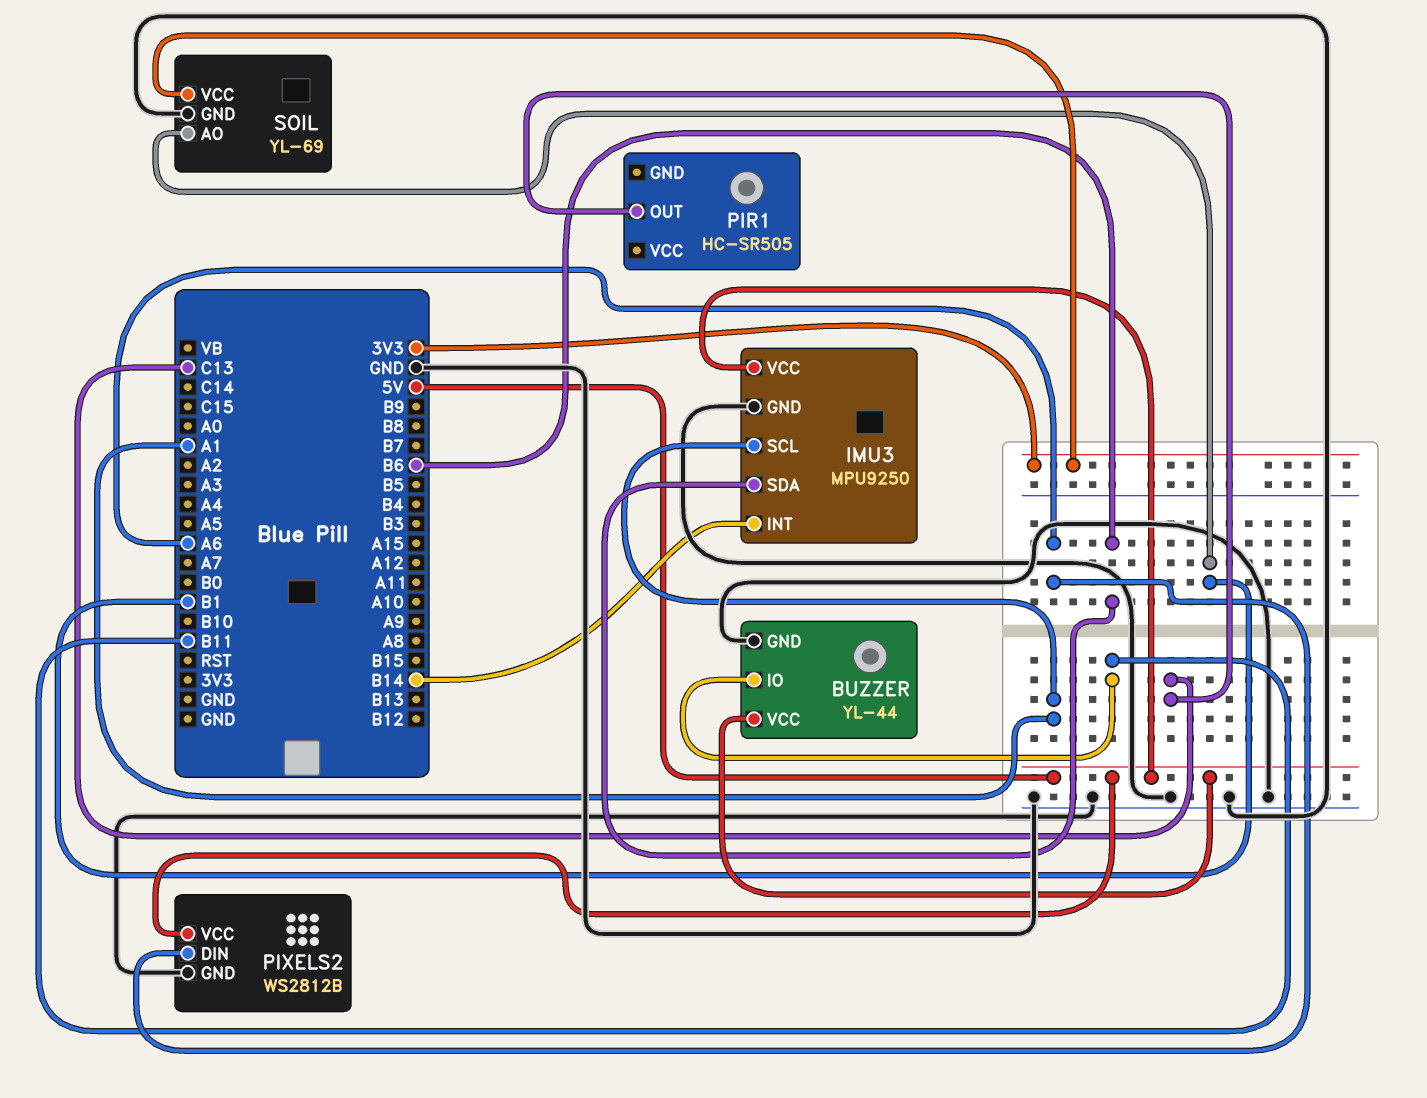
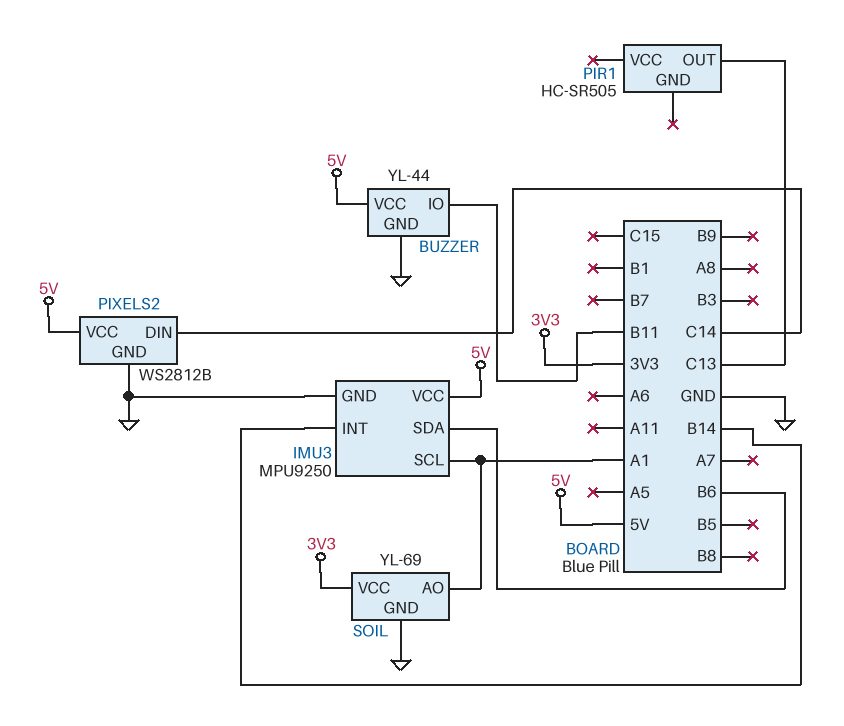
PIXELS2 pin DIN: A6 -> C14
SOIL pin AO: B1 -> A1

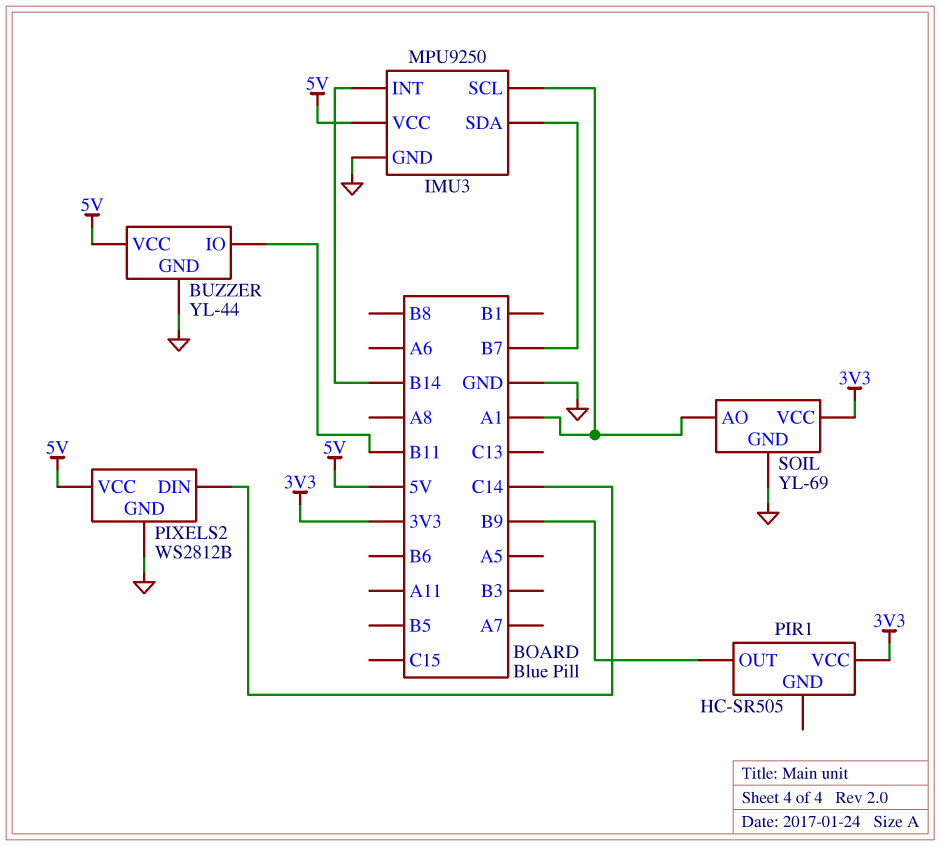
IMU3 pin SDA: B6 -> B7
PIR1 pin OUT: C13 -> B9
PIR1 pin VCC: none -> 3V3

